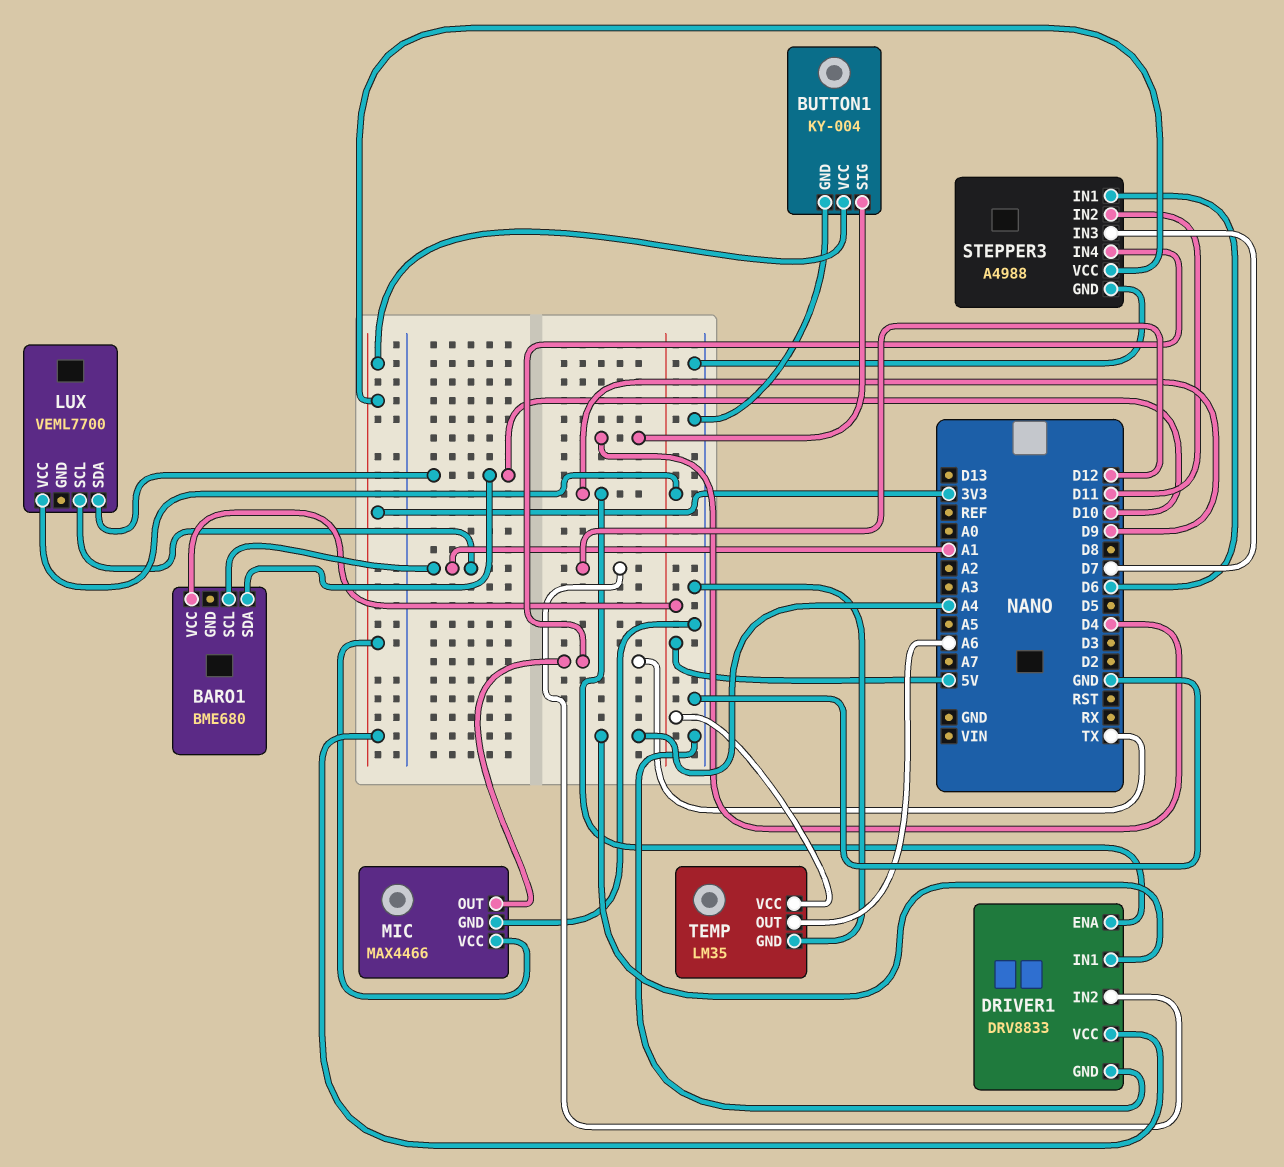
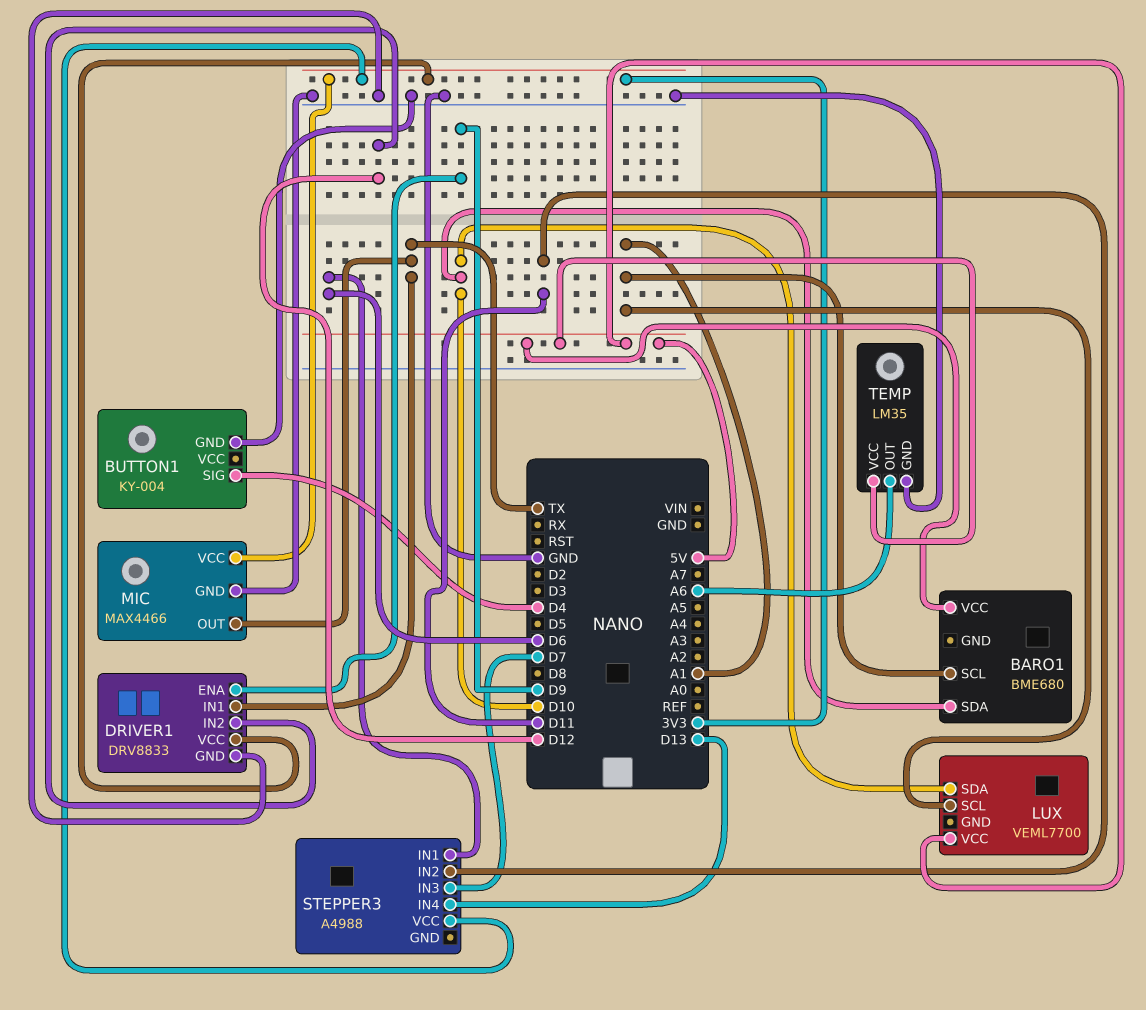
BUTTON1 pin VCC: 3V3 -> none
DRIVER1 pin IN1: A4 -> TX
STEPPER3 pin GND: GND -> none
STEPPER3 pin IN4: TX -> D13

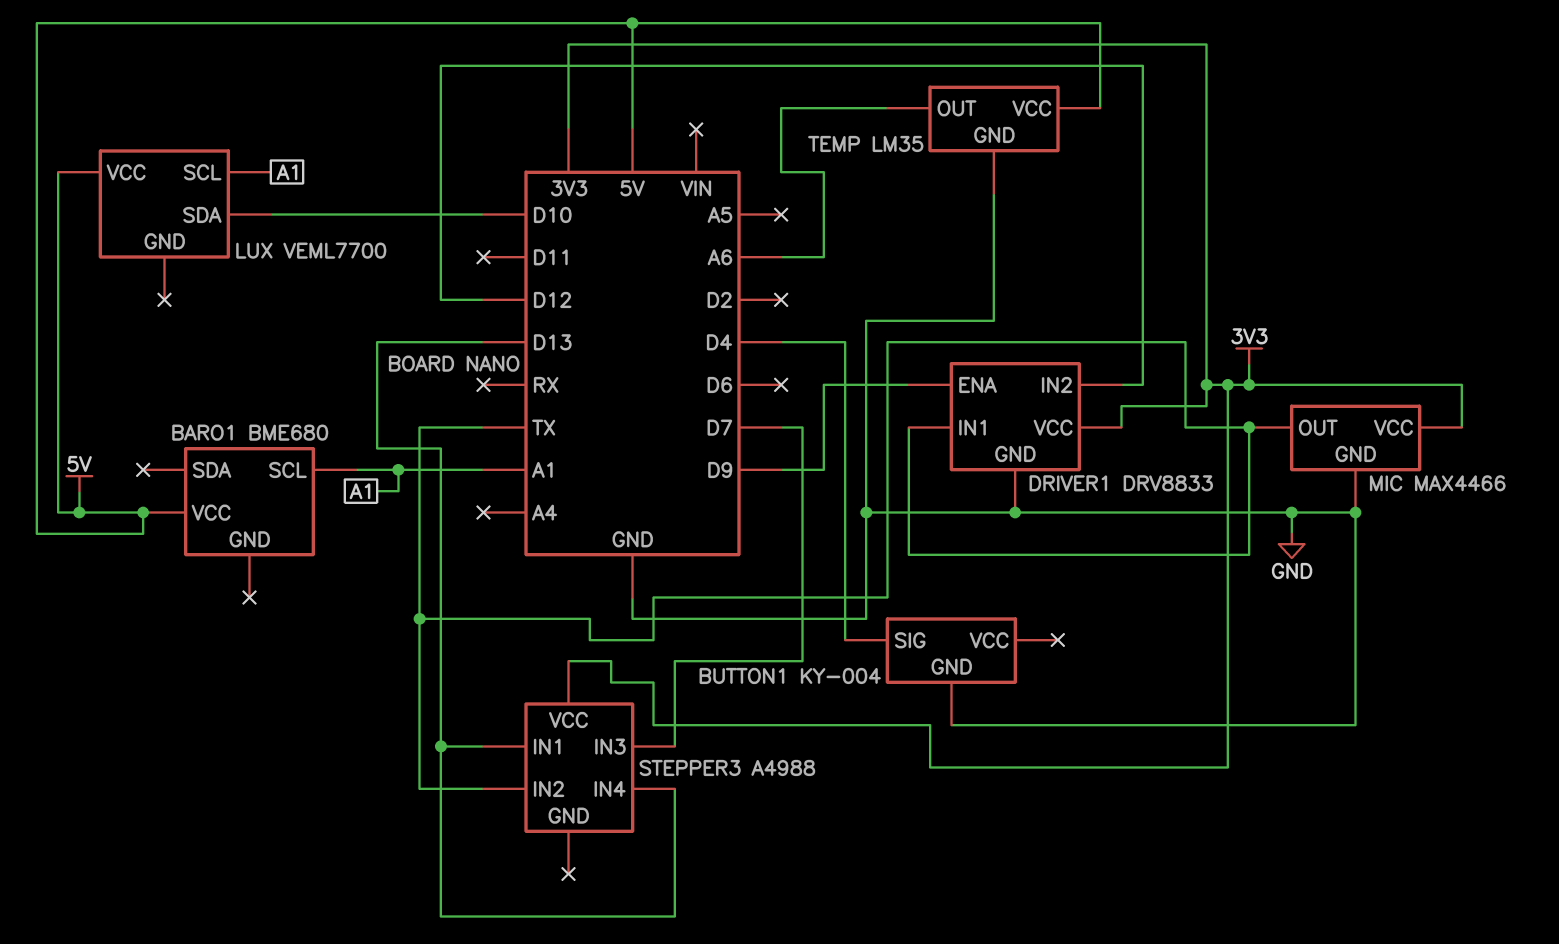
BARO1 pin SDA: D10 -> none
STEPPER3 pin IN1: D6 -> D13
STEPPER3 pin IN2: D11 -> TX

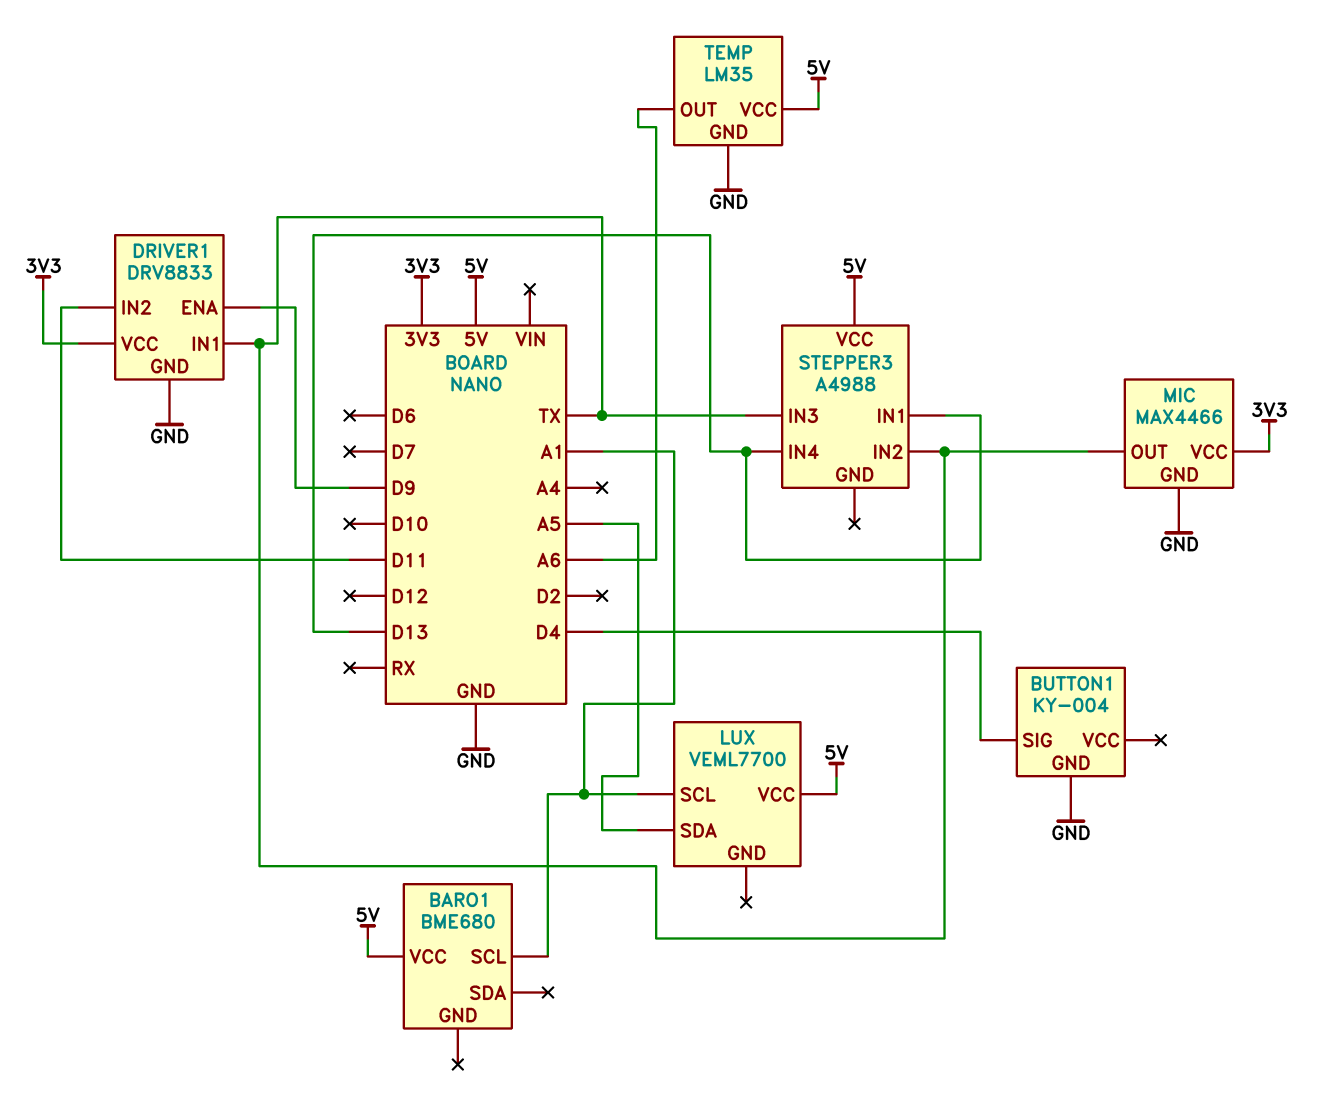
DRIVER1 pin IN2: D12 -> D11
LUX pin SDA: D10 -> A5
STEPPER3 pin IN3: D7 -> TX
STEPPER3 pin VCC: 3V3 -> 5V

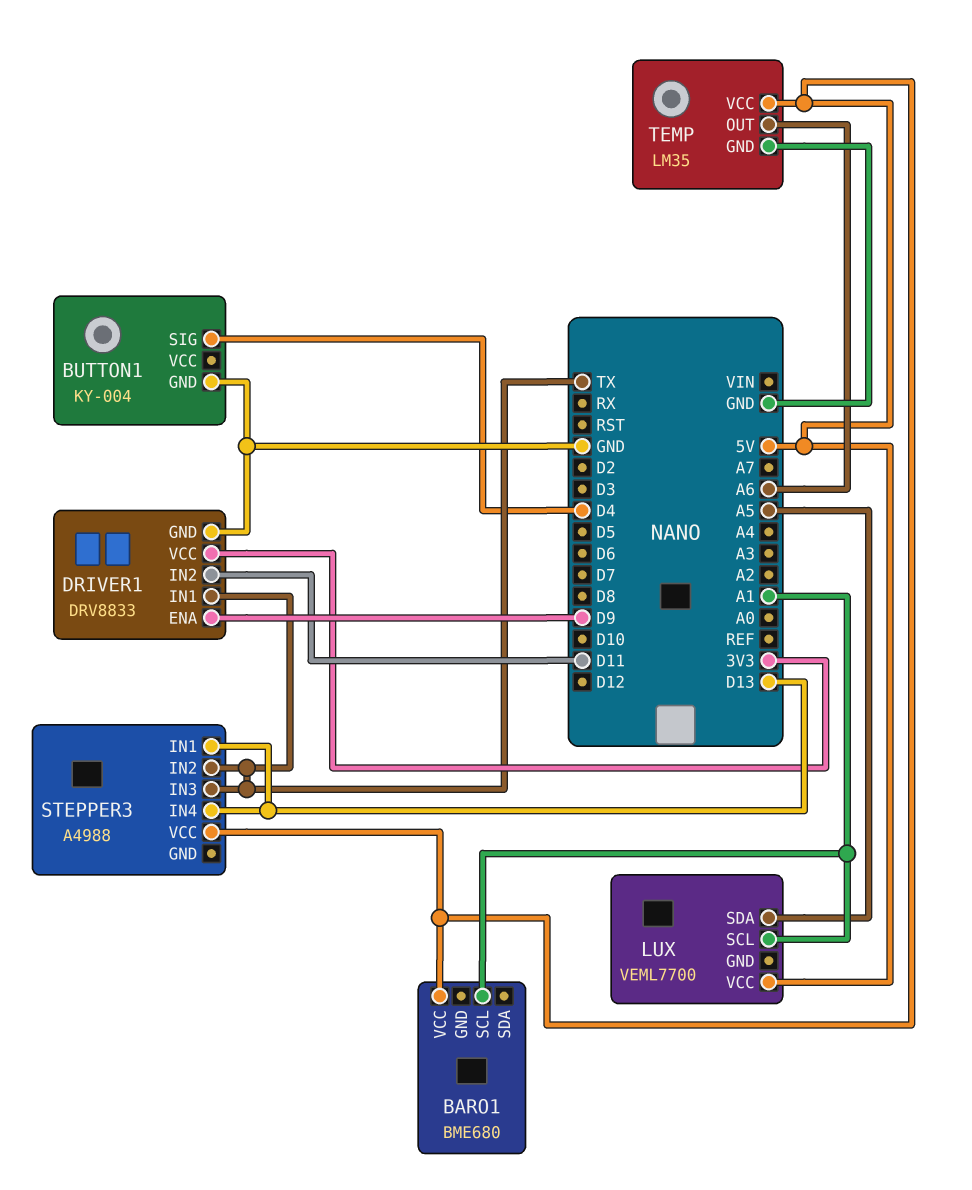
MIC: MAX4466 -> none
MIC pin GND: GND -> none
MIC pin OUT: TX -> none
MIC pin VCC: 3V3 -> none

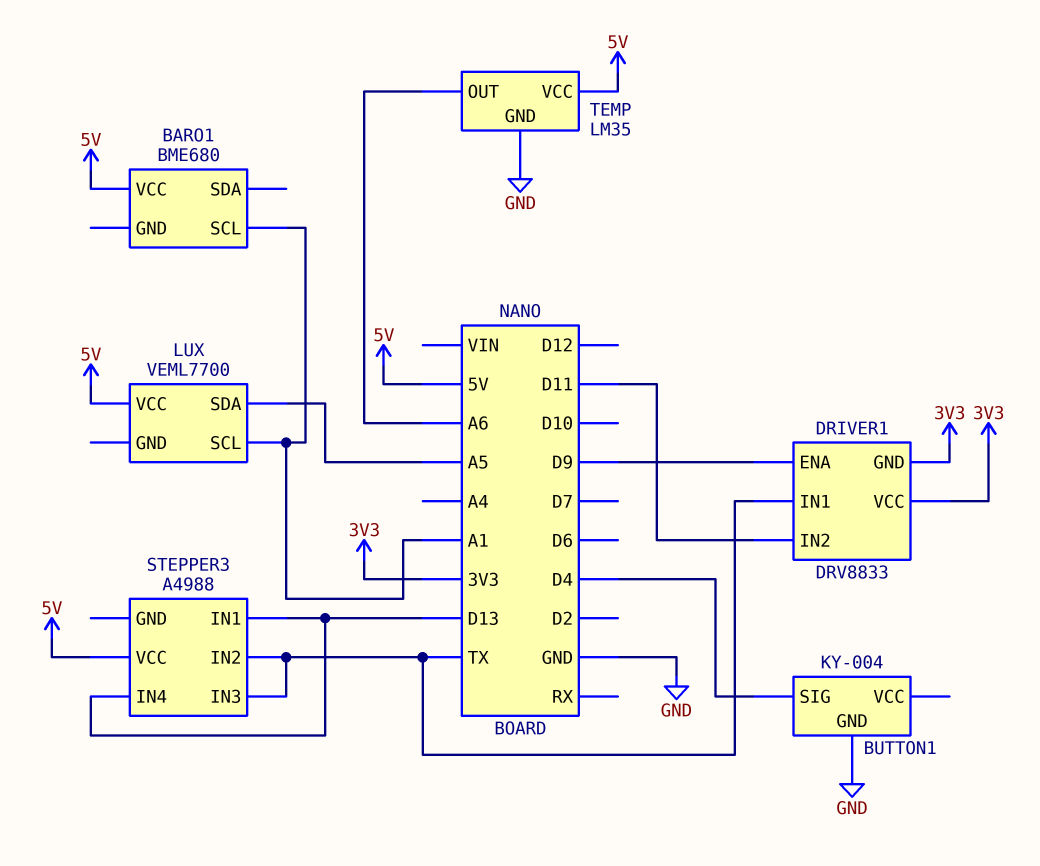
DRIVER1 pin GND: GND -> 3V3

